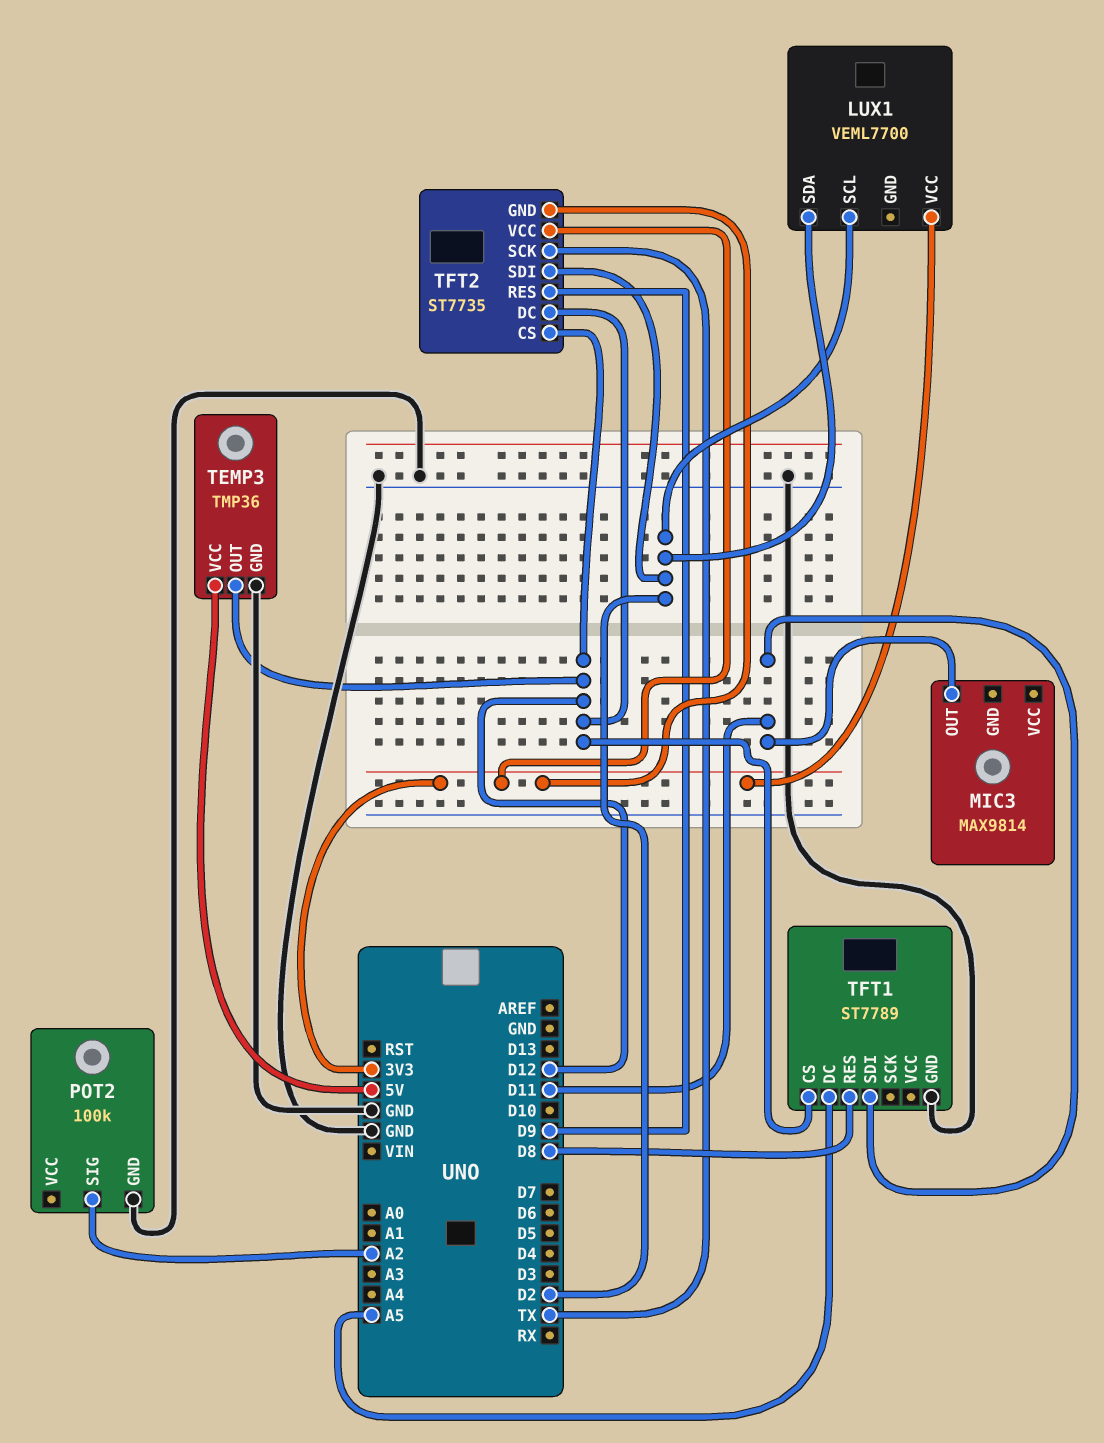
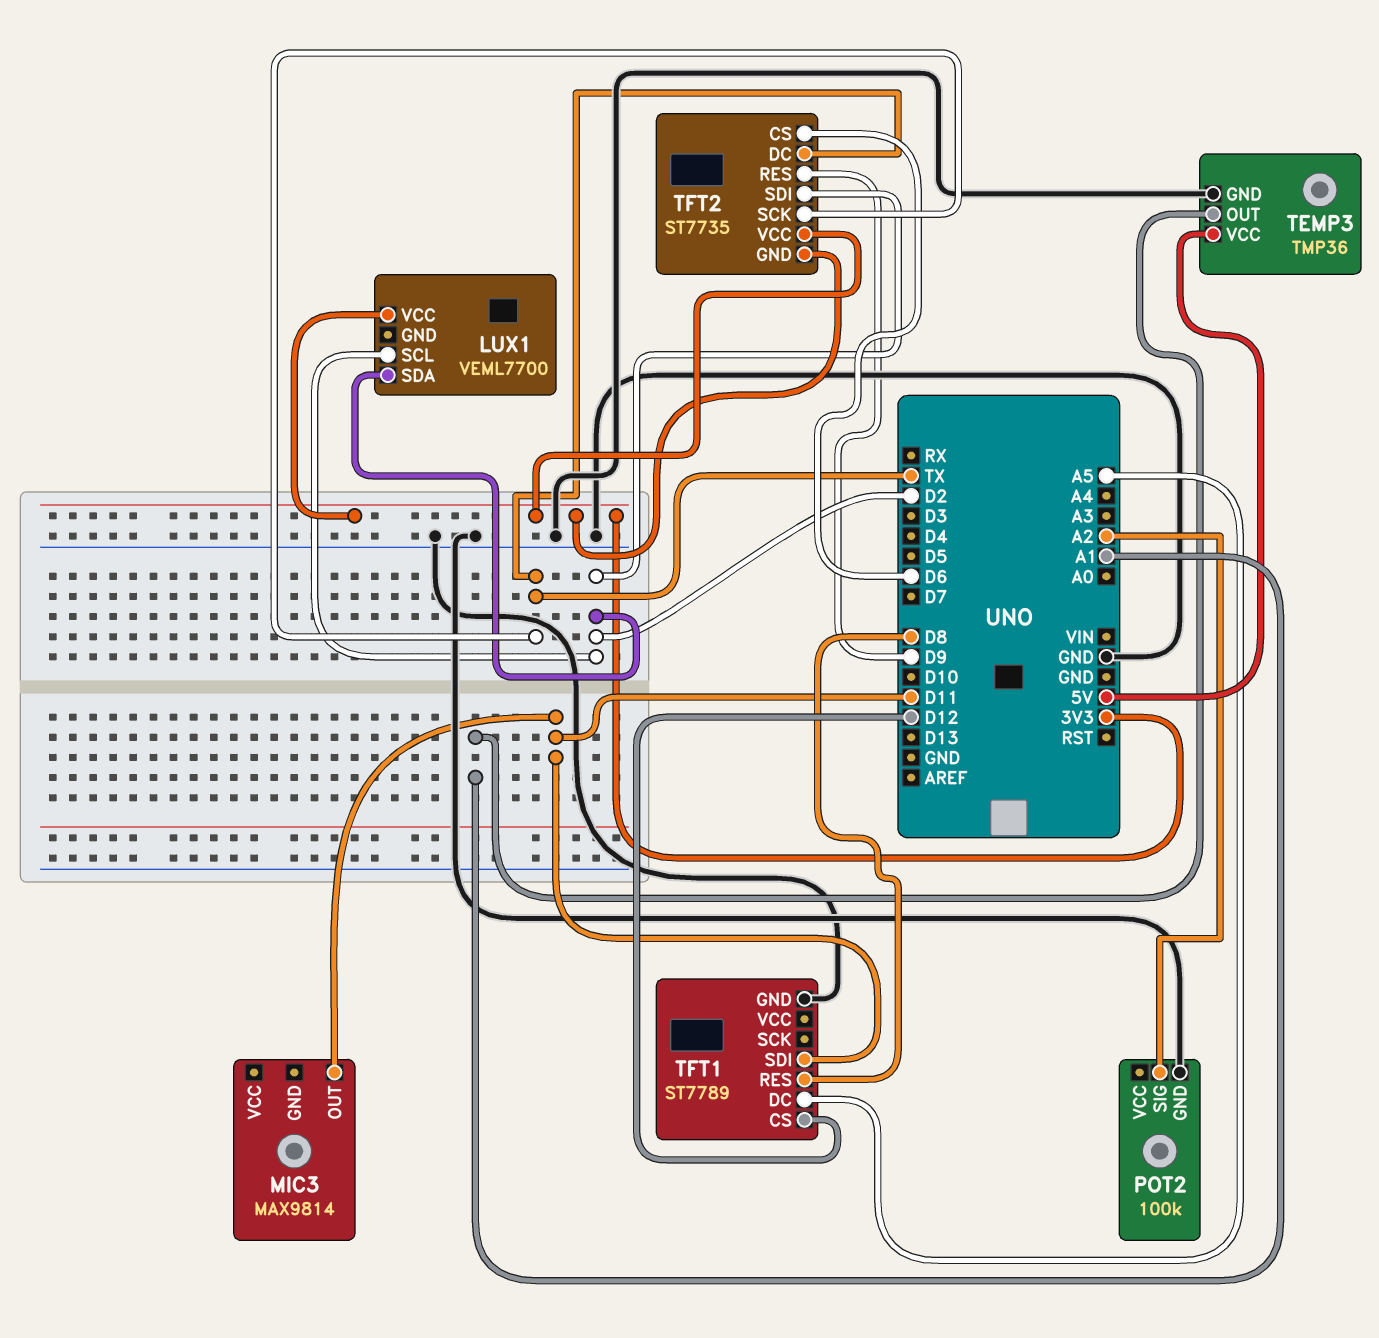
TEMP3 pin OUT: D12 -> A1
TFT2 pin CS: D12 -> D6
TFT2 pin DC: D12 -> TX

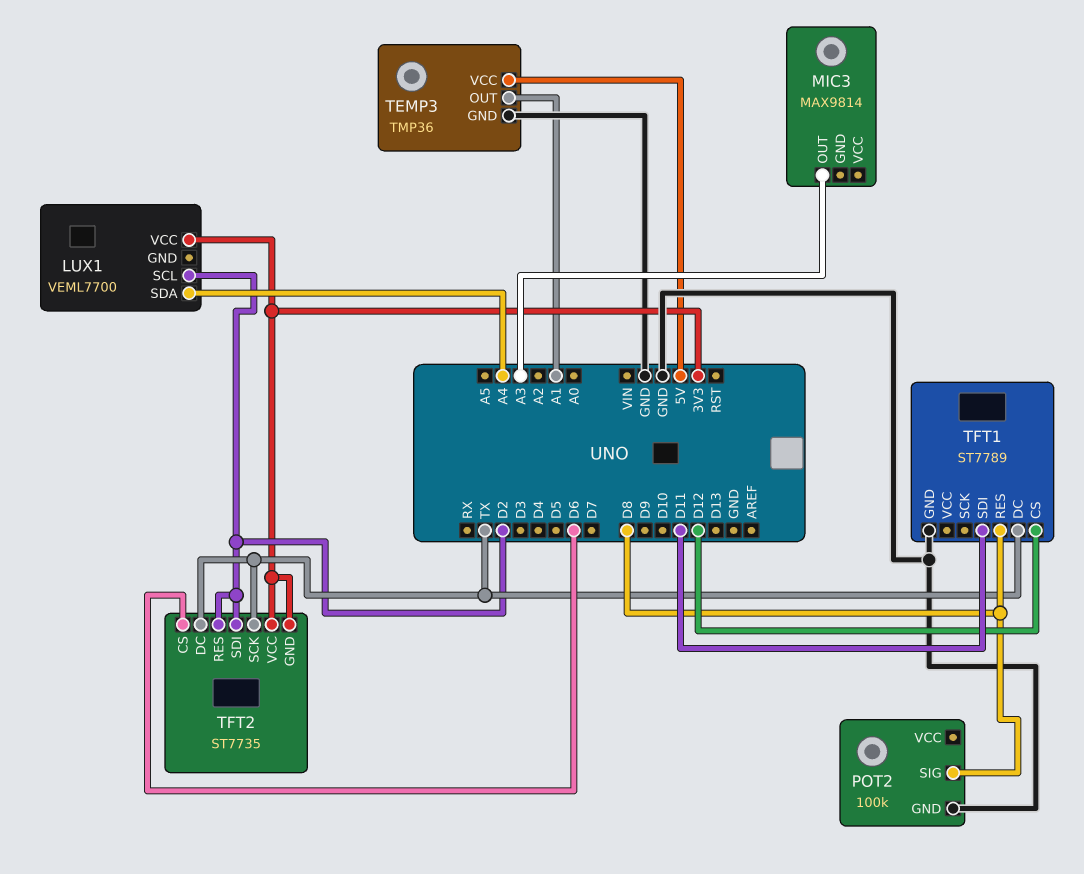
LUX1 pin SDA: D2 -> A4
MIC3 pin OUT: D11 -> A3
POT2 pin SIG: A2 -> D8
TFT1 pin DC: A5 -> TX
TFT2 pin RES: D9 -> D2

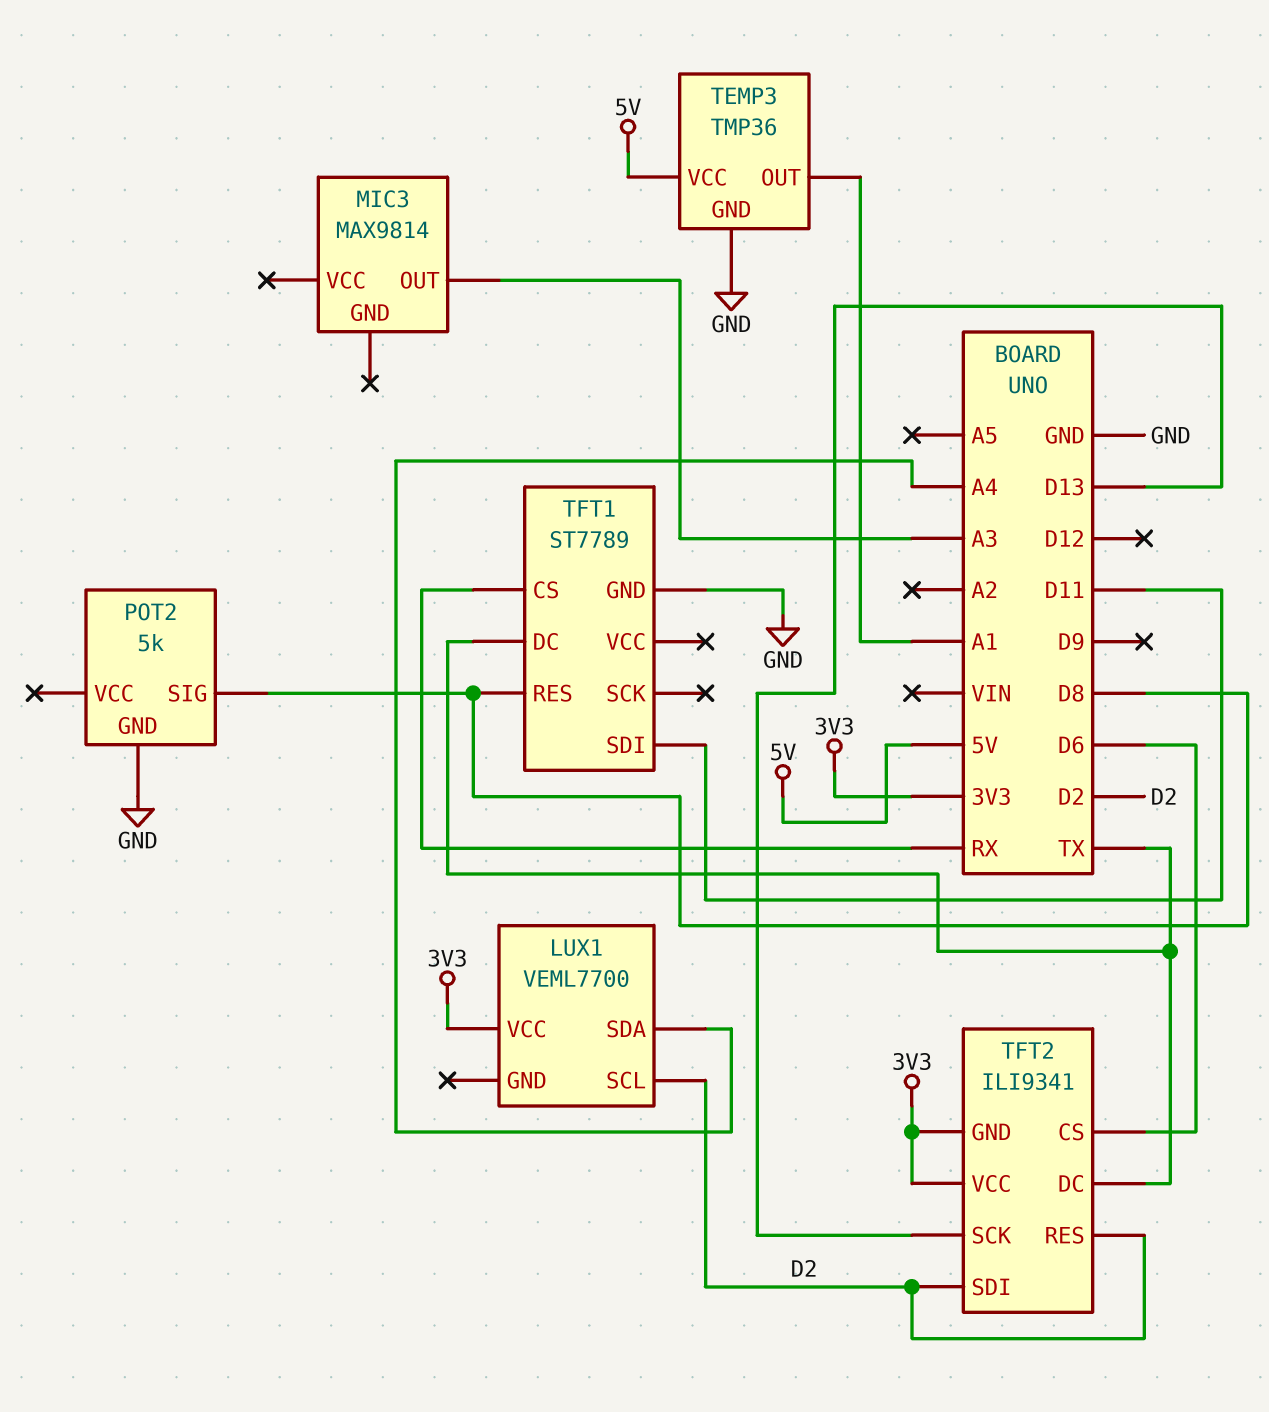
POT2: 100k -> 5k
TFT1 pin CS: D12 -> RX
TFT2: ST7735 -> ILI9341
TFT2 pin SCK: TX -> D13

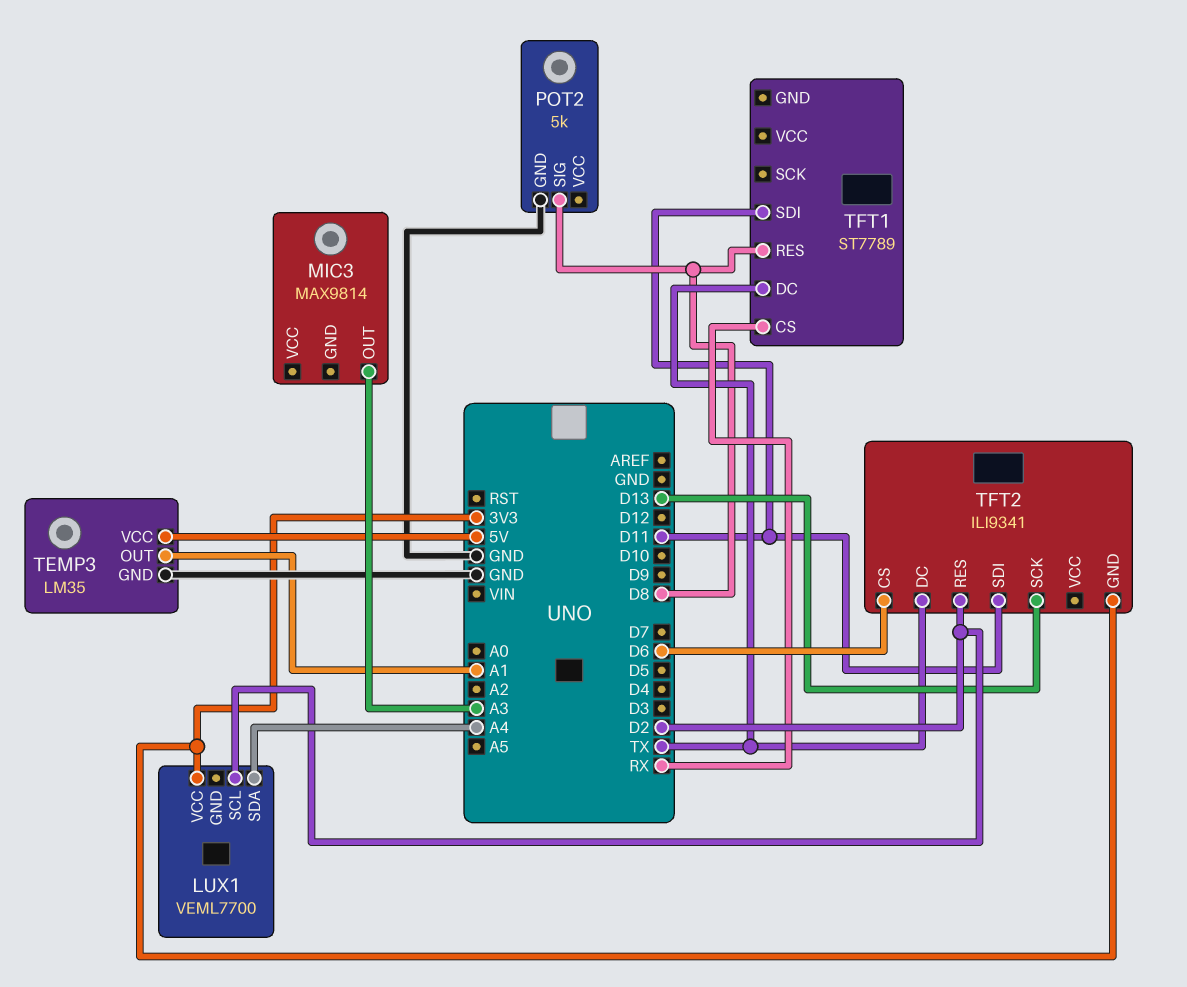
TEMP3: TMP36 -> LM35
TFT1 pin GND: GND -> none
TFT2 pin SDI: D2 -> D11
TFT2 pin VCC: 3V3 -> none

